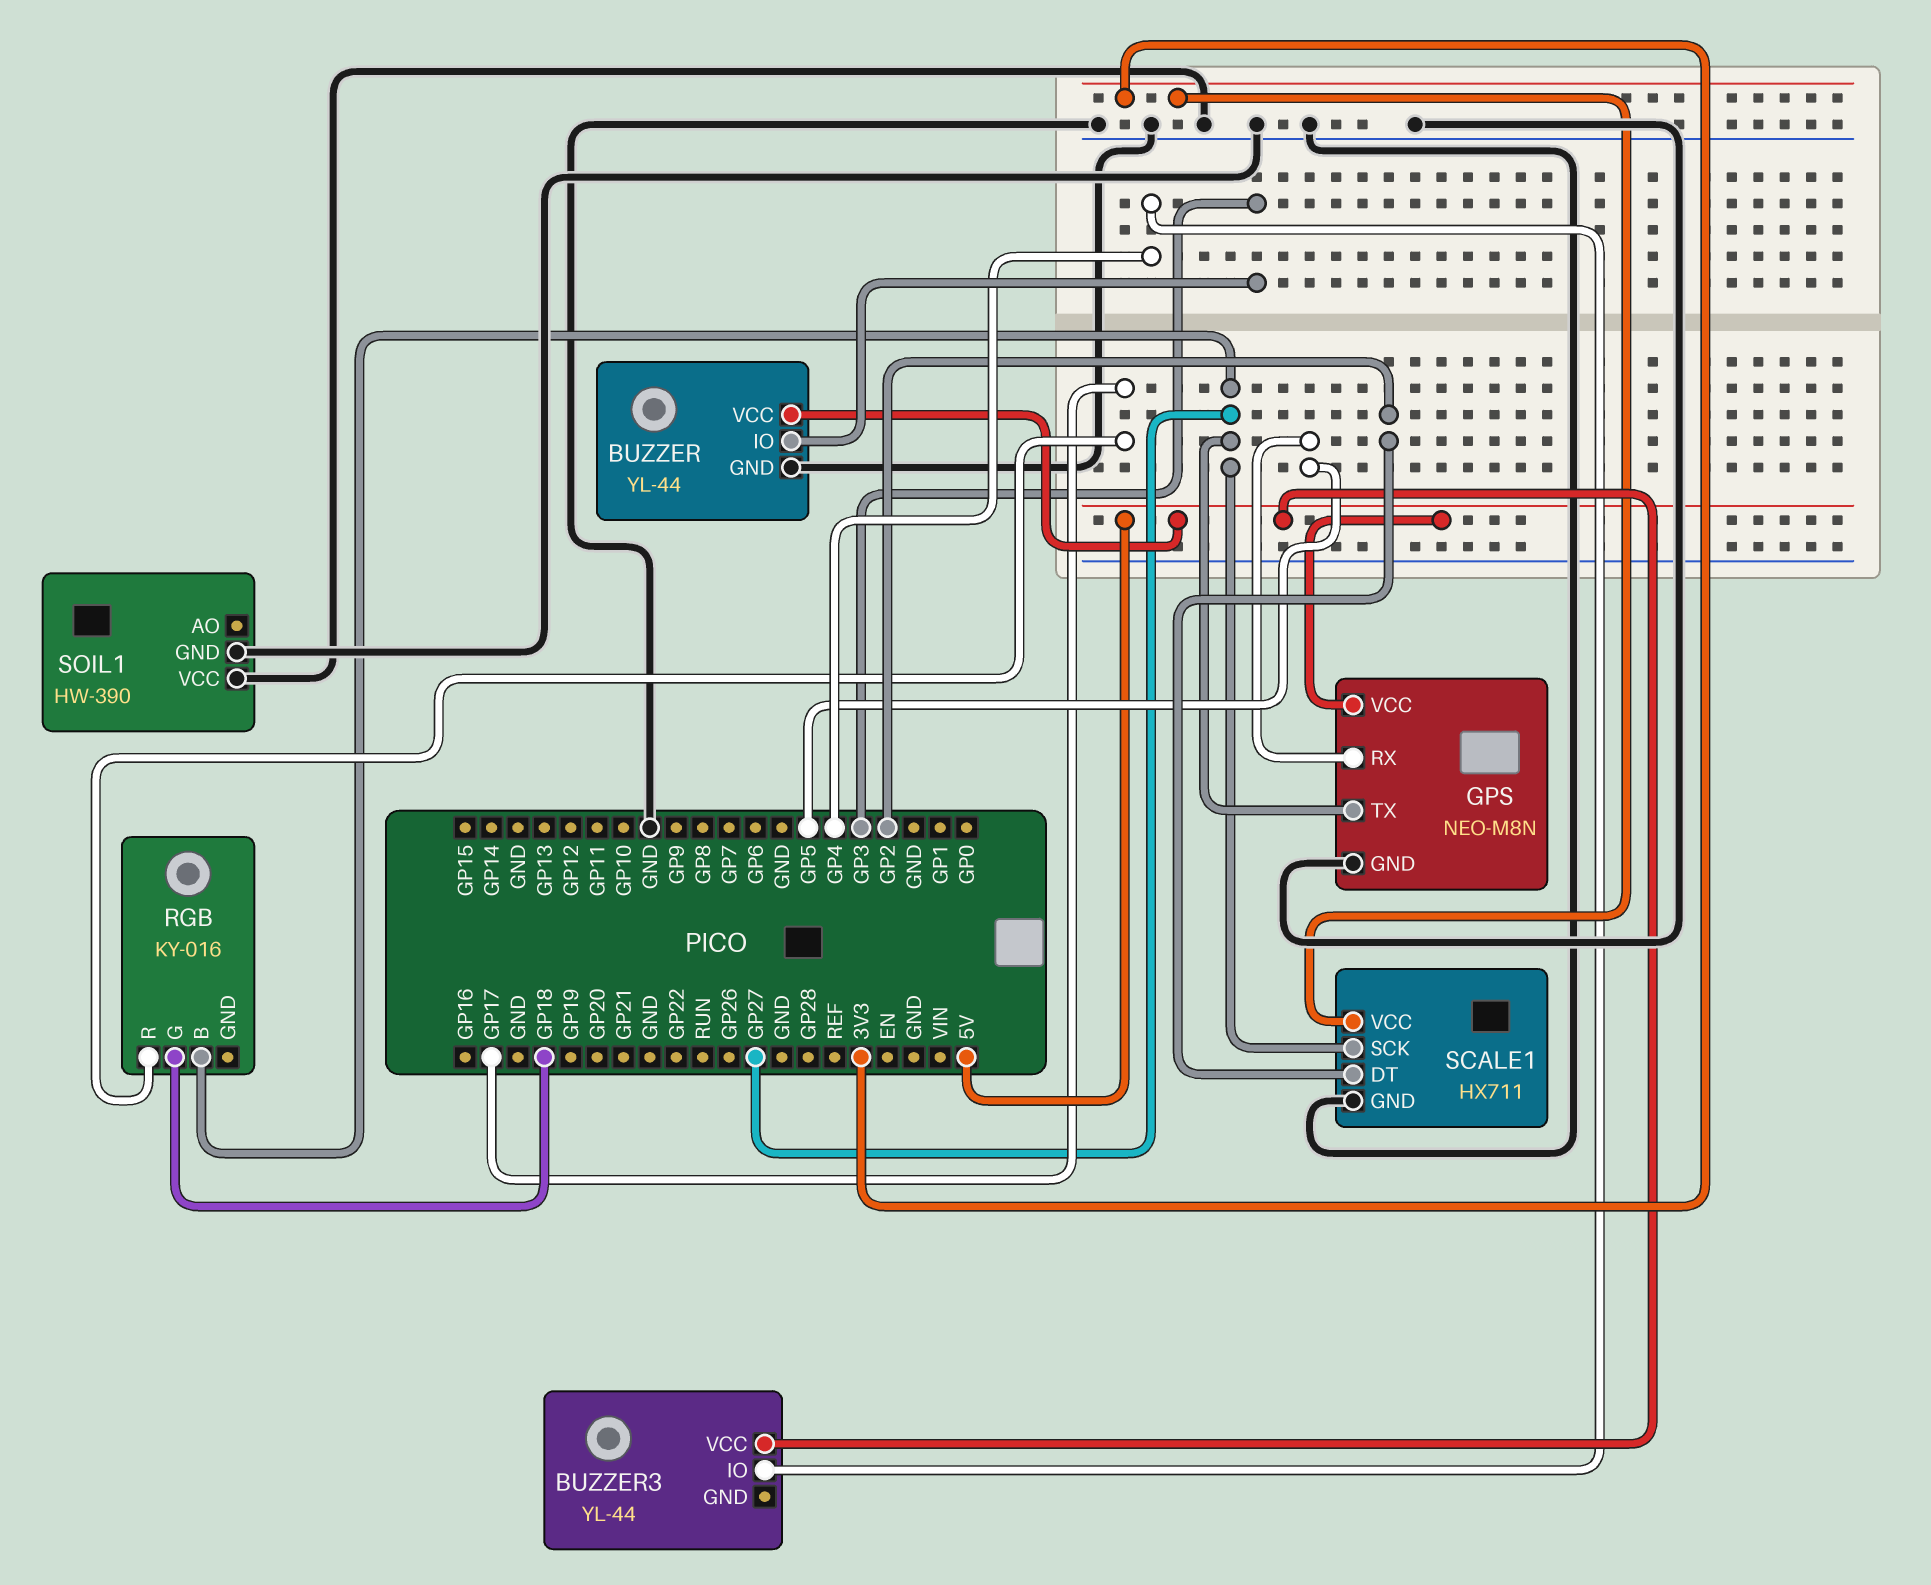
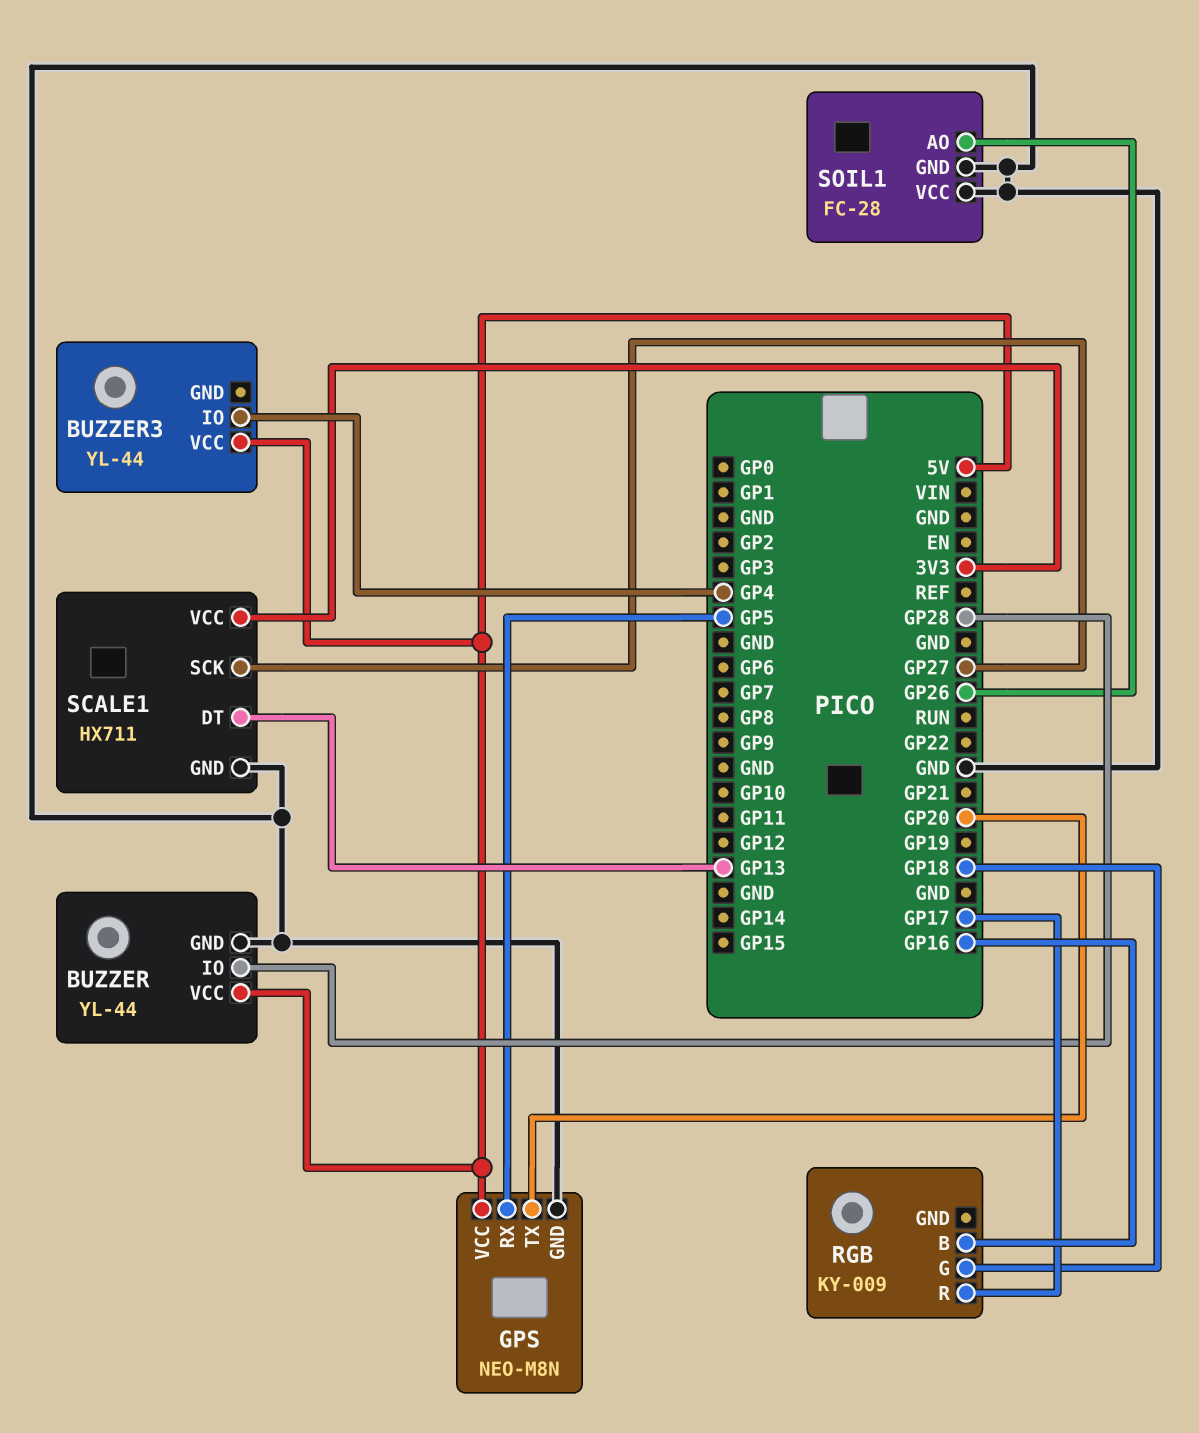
BUZZER pin IO: GP3 -> GP28
GPS pin TX: GP27 -> GP20
RGB: KY-016 -> KY-009
RGB pin B: GP27 -> GP16
SCALE1 pin DT: GP2 -> GP13
SOIL1: HW-390 -> FC-28
SOIL1 pin AO: none -> GP26

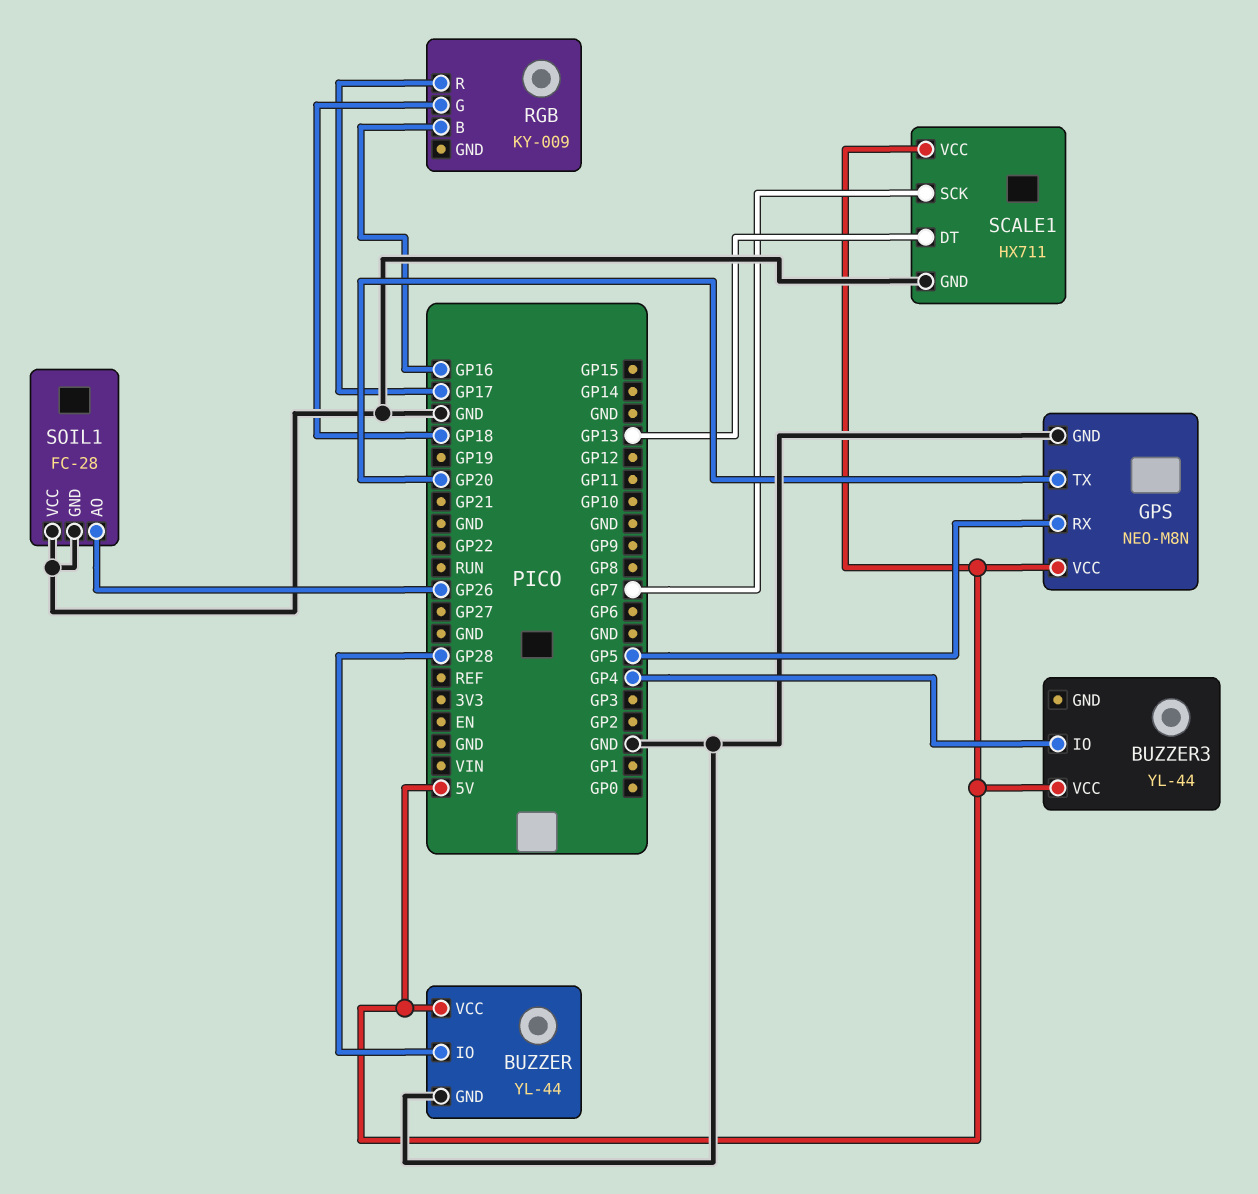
SCALE1 pin SCK: GP27 -> GP7
SCALE1 pin VCC: 3V3 -> 5V

